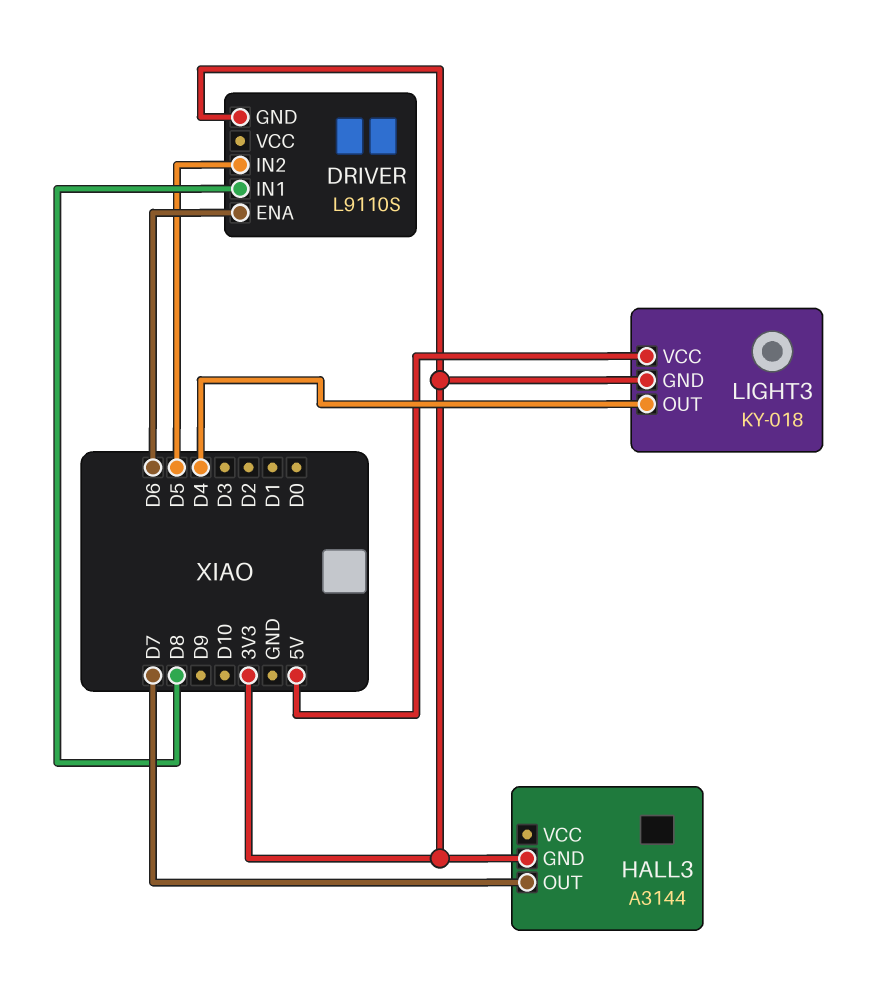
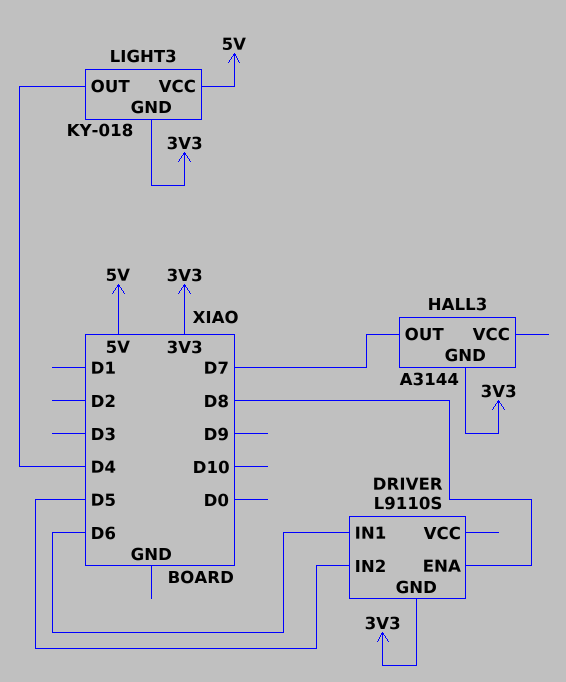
DRIVER pin ENA: D6 -> D8
DRIVER pin IN1: D8 -> D6

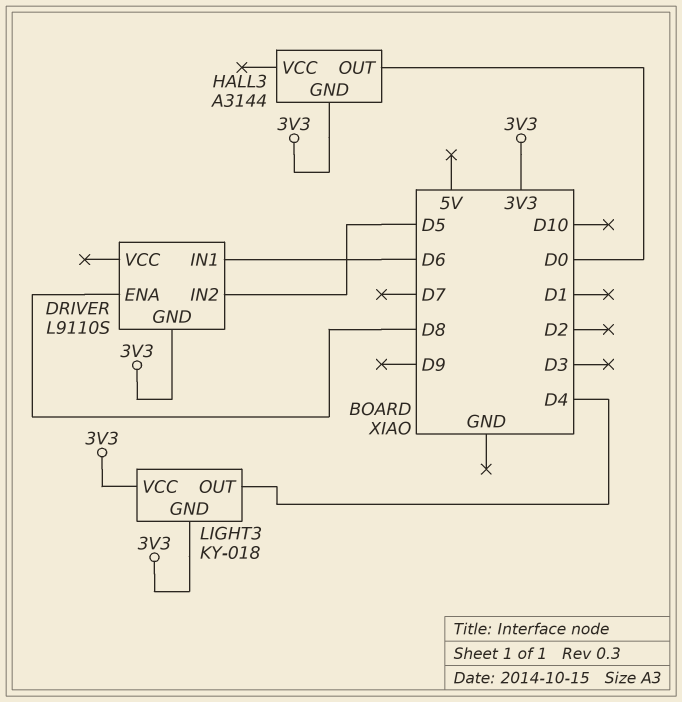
HALL3 pin OUT: D7 -> D0
LIGHT3 pin VCC: 5V -> 3V3

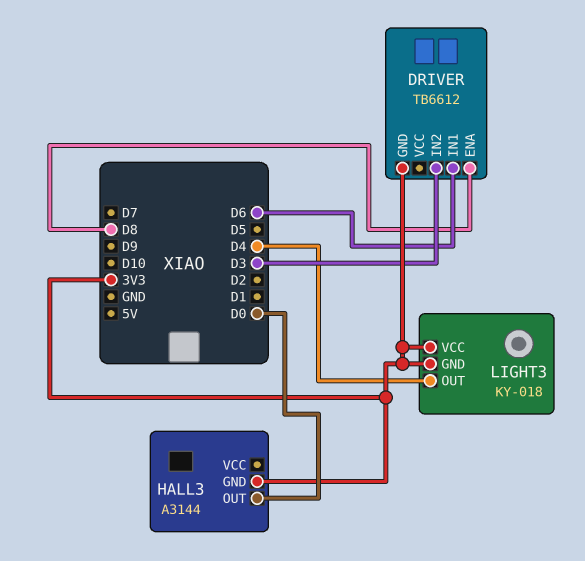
DRIVER: L9110S -> TB6612
DRIVER pin IN2: D5 -> D3

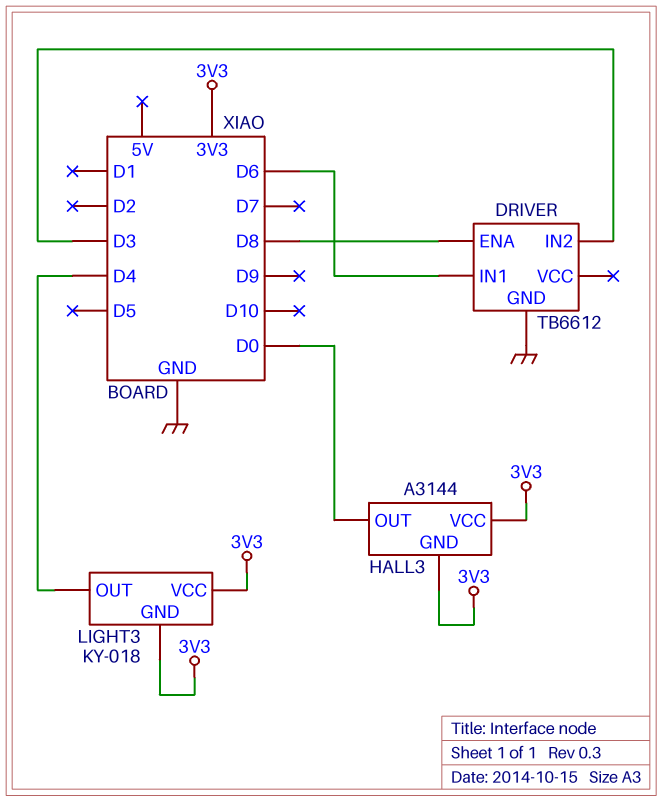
DRIVER pin GND: 3V3 -> GND
HALL3 pin VCC: none -> 3V3

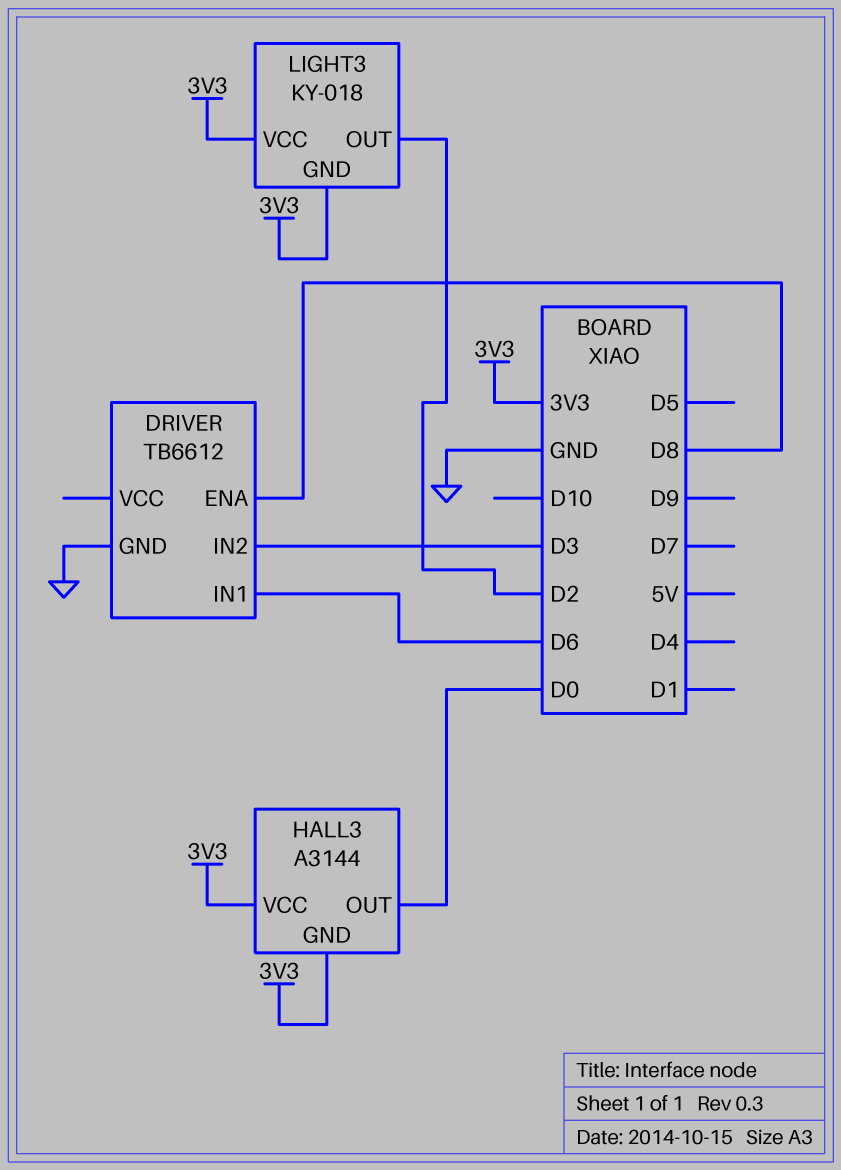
LIGHT3 pin OUT: D4 -> D2

